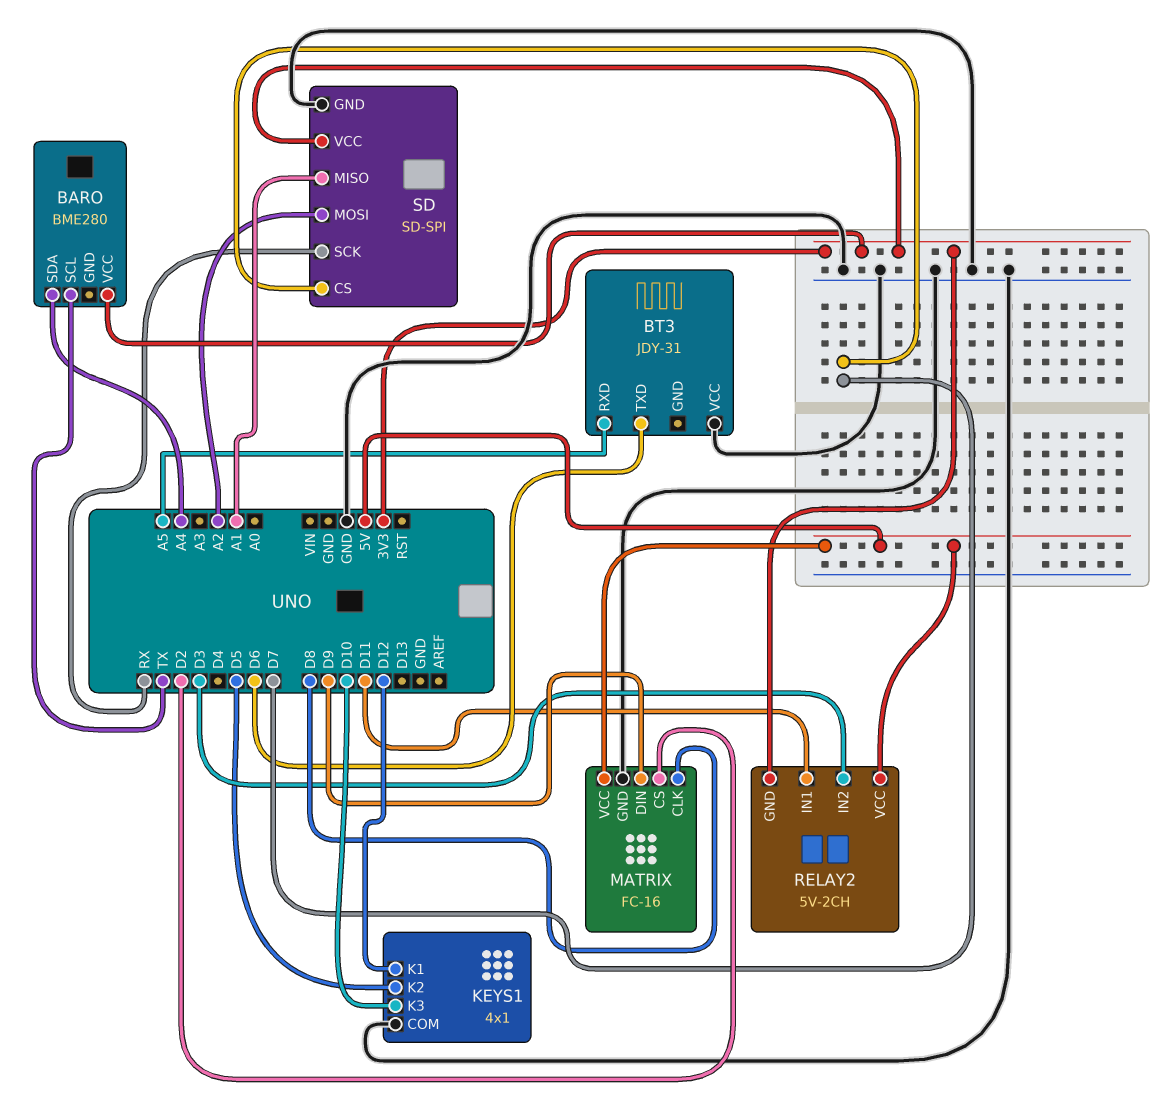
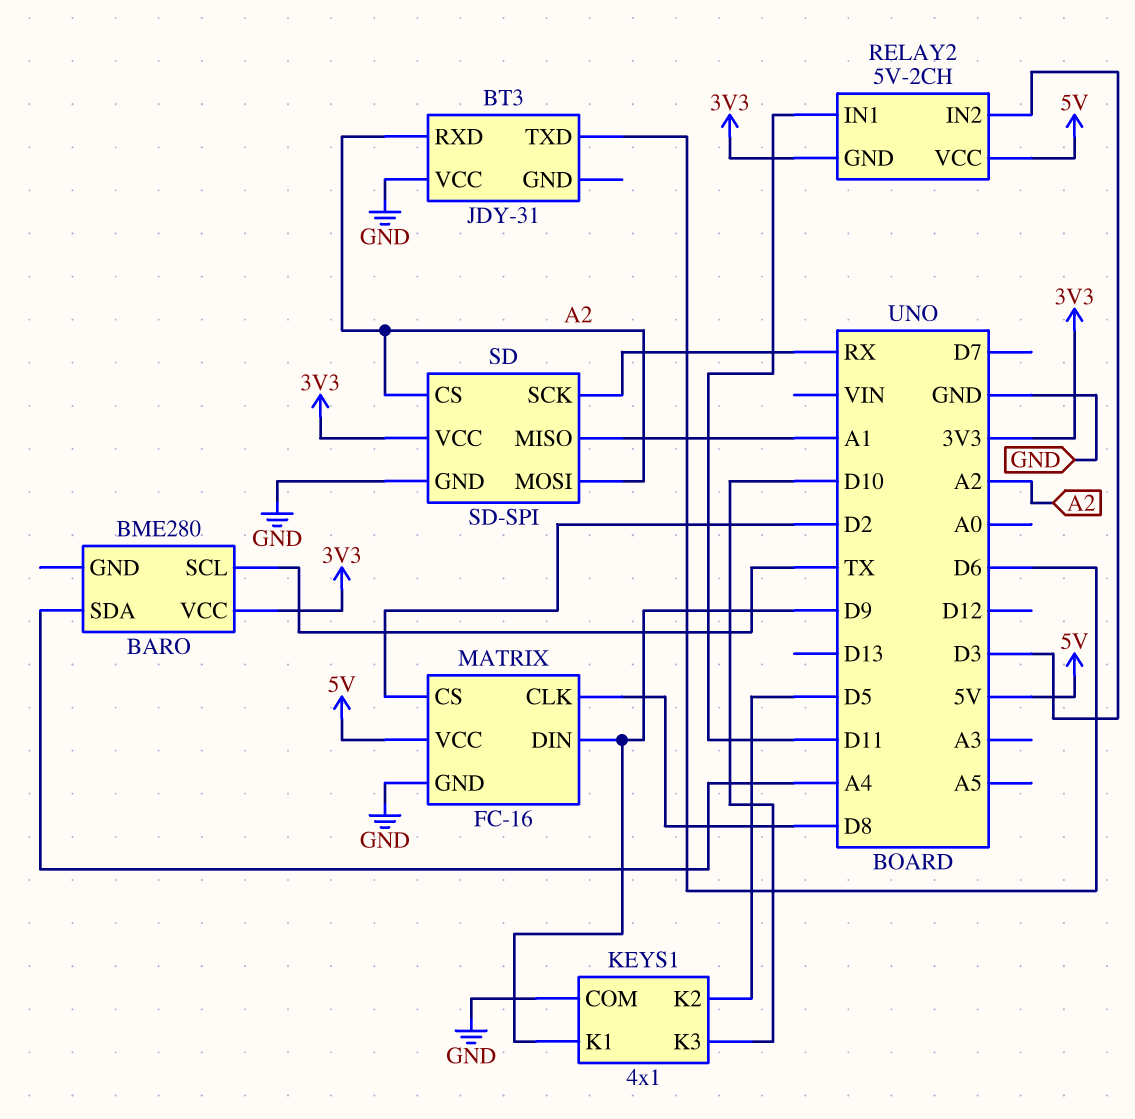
BT3 pin RXD: A5 -> A2
KEYS1 pin K1: D12 -> D9
SD pin CS: D7 -> A2

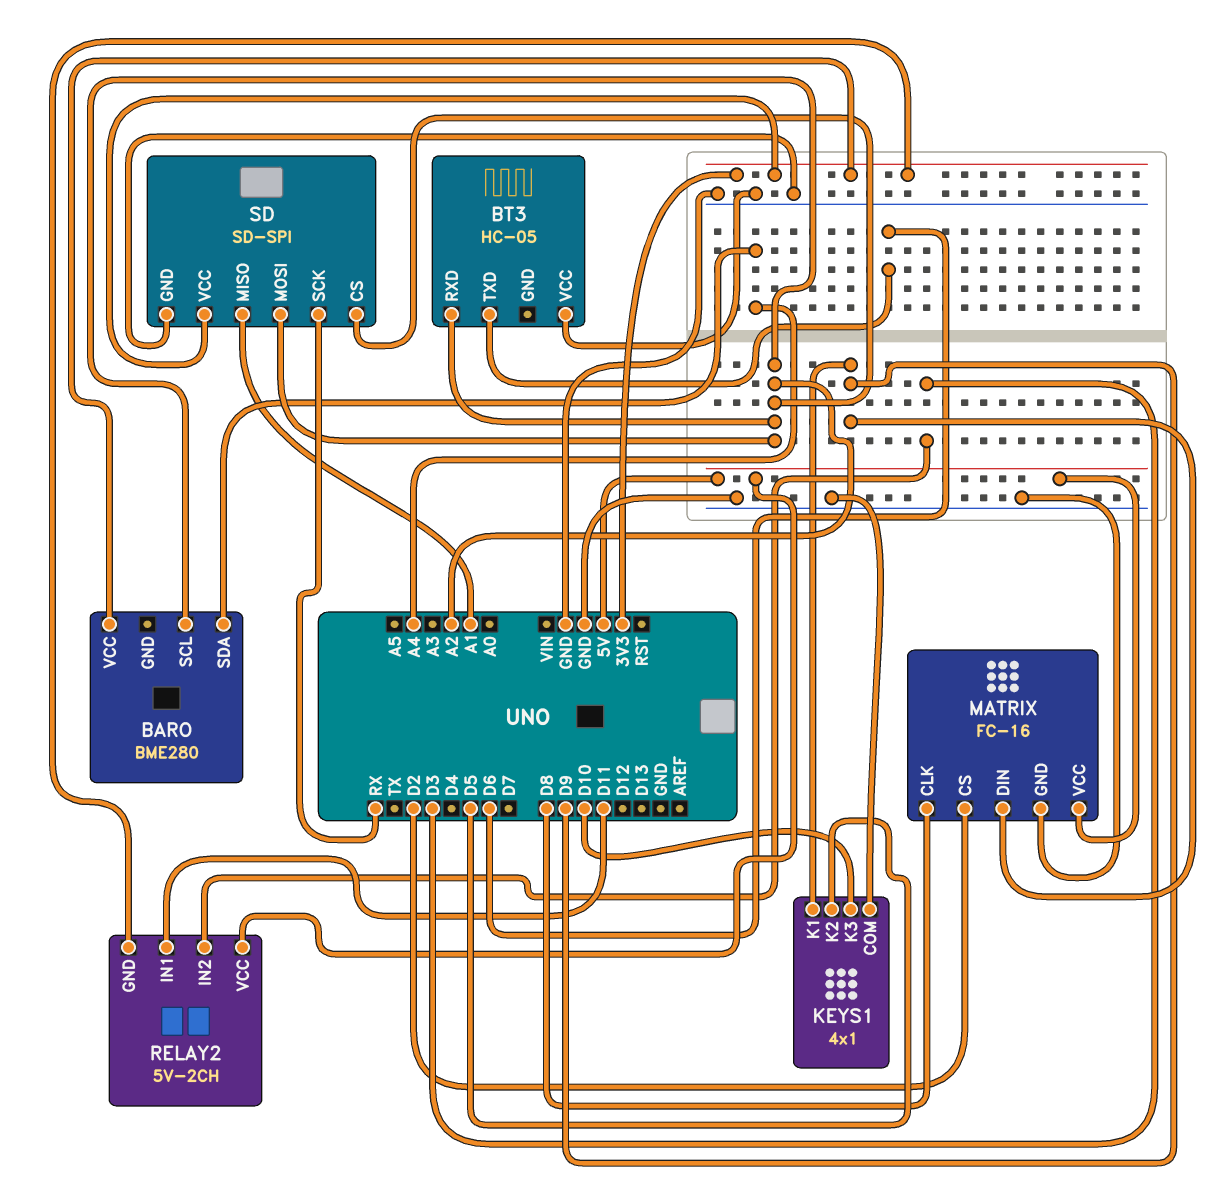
BARO pin SCL: TX -> A2
BT3: JDY-31 -> HC-05

